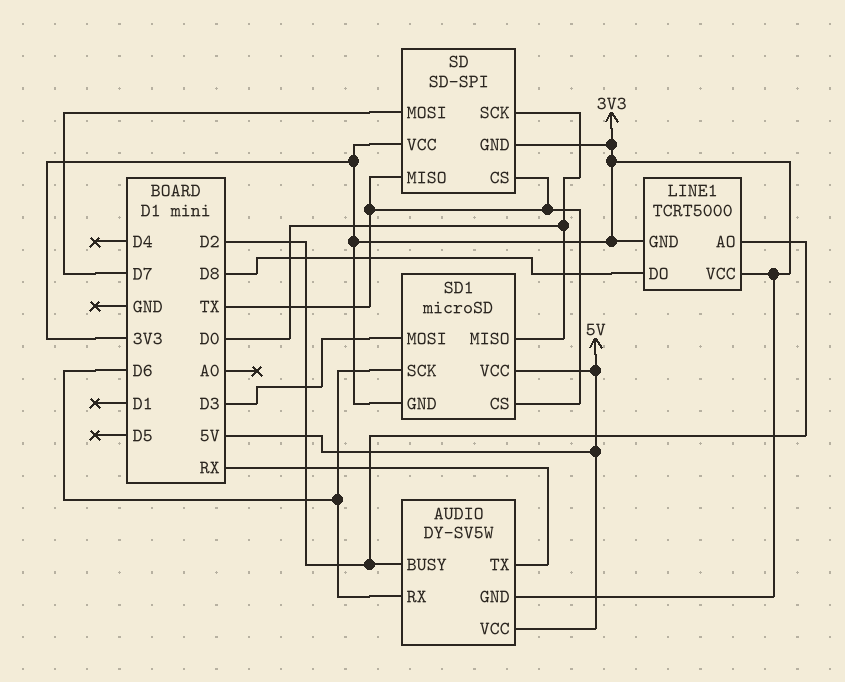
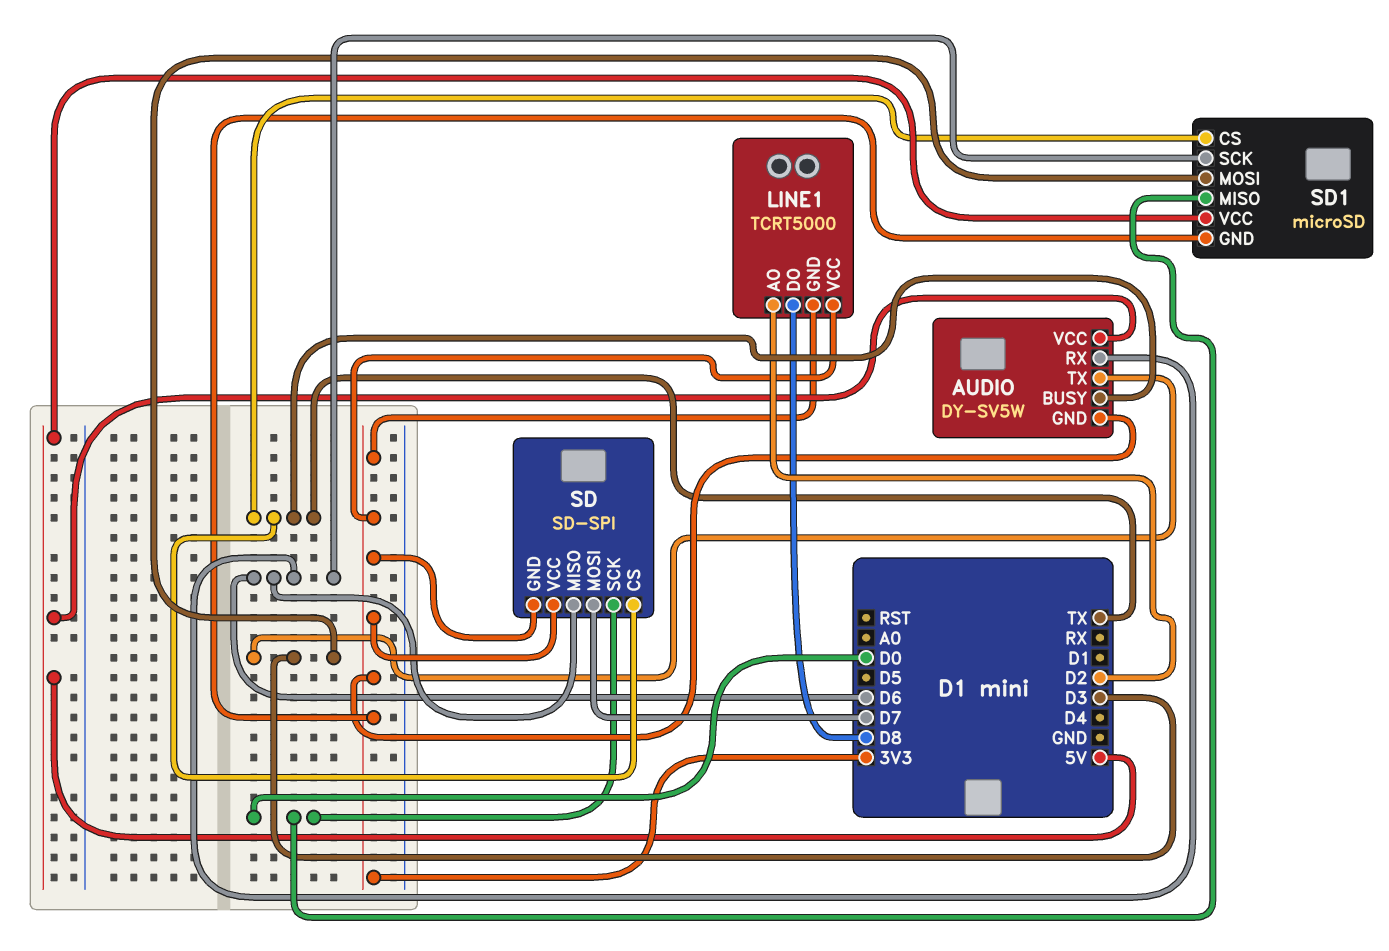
AUDIO pin BUSY: D2 -> TX
AUDIO pin TX: RX -> D3
SD pin MISO: TX -> D6

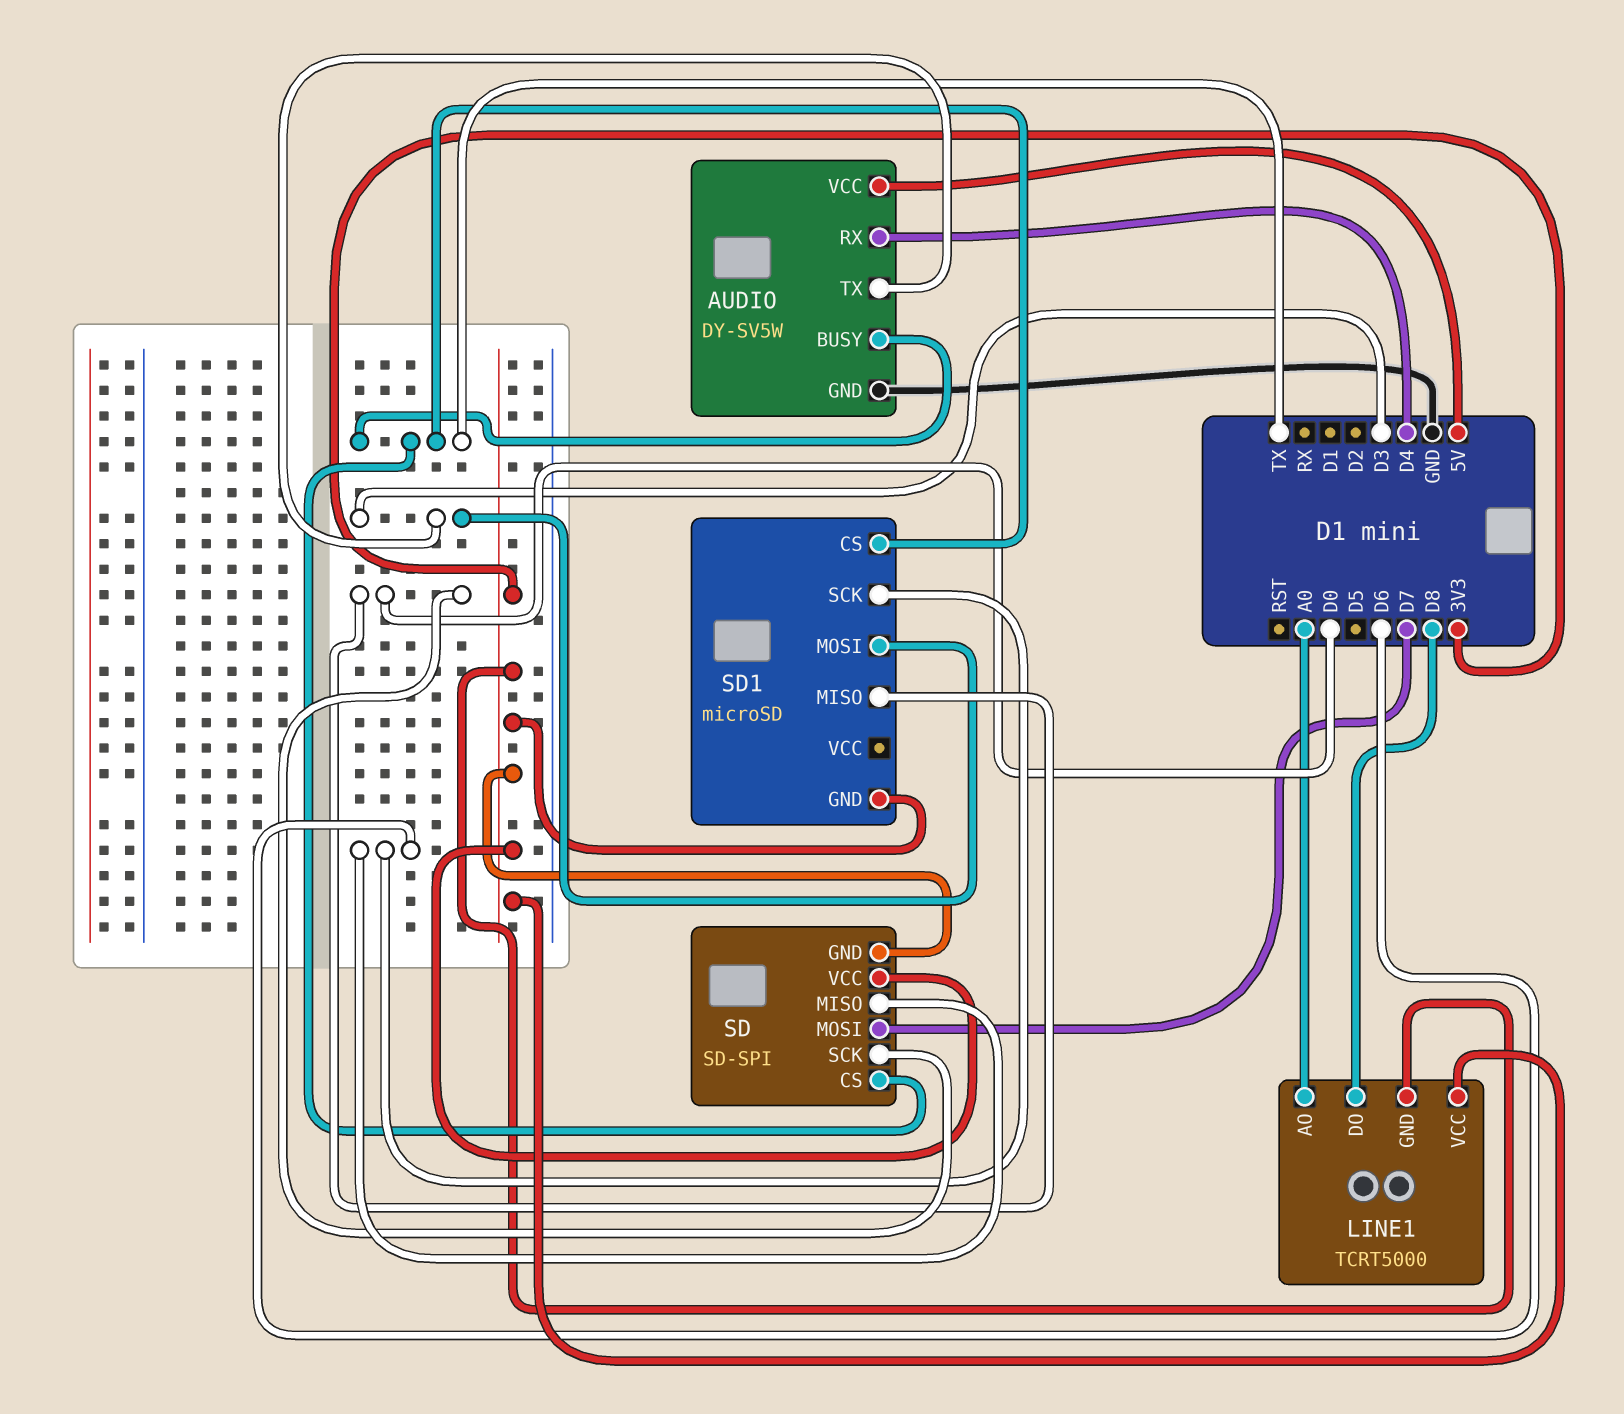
AUDIO pin GND: 3V3 -> GND
AUDIO pin RX: D6 -> D4
LINE1 pin AO: D2 -> A0
SD1 pin VCC: 5V -> none

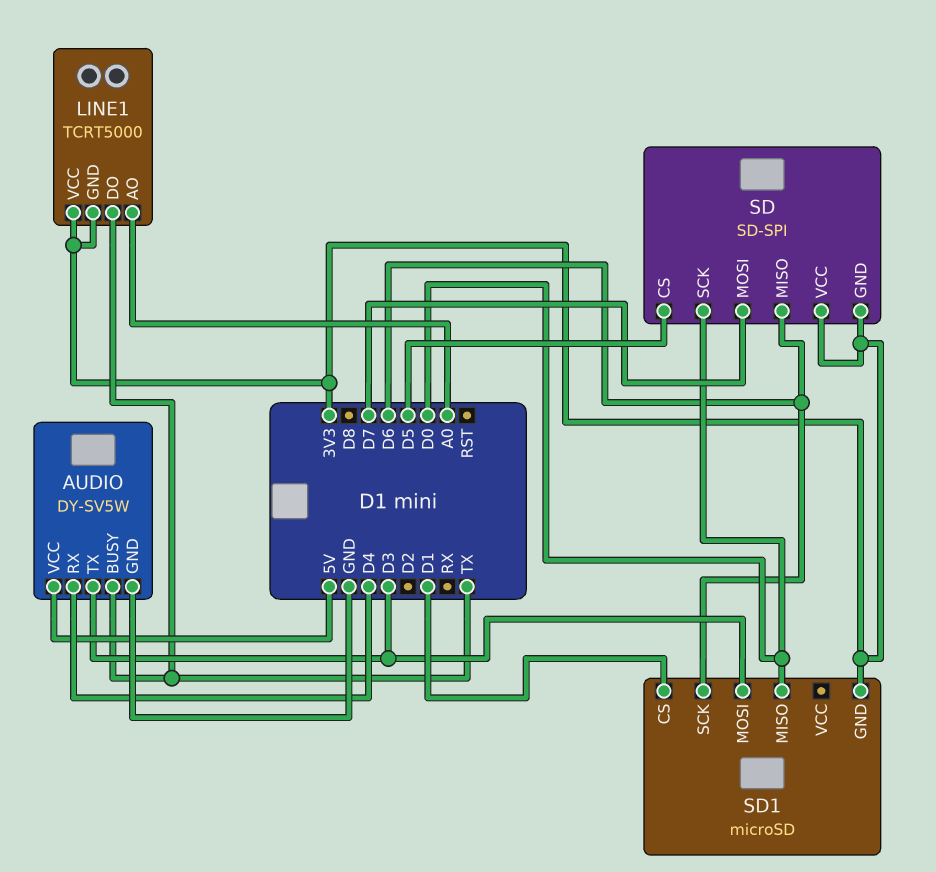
LINE1 pin DO: D8 -> TX
SD pin CS: TX -> D5
SD1 pin CS: TX -> D1

